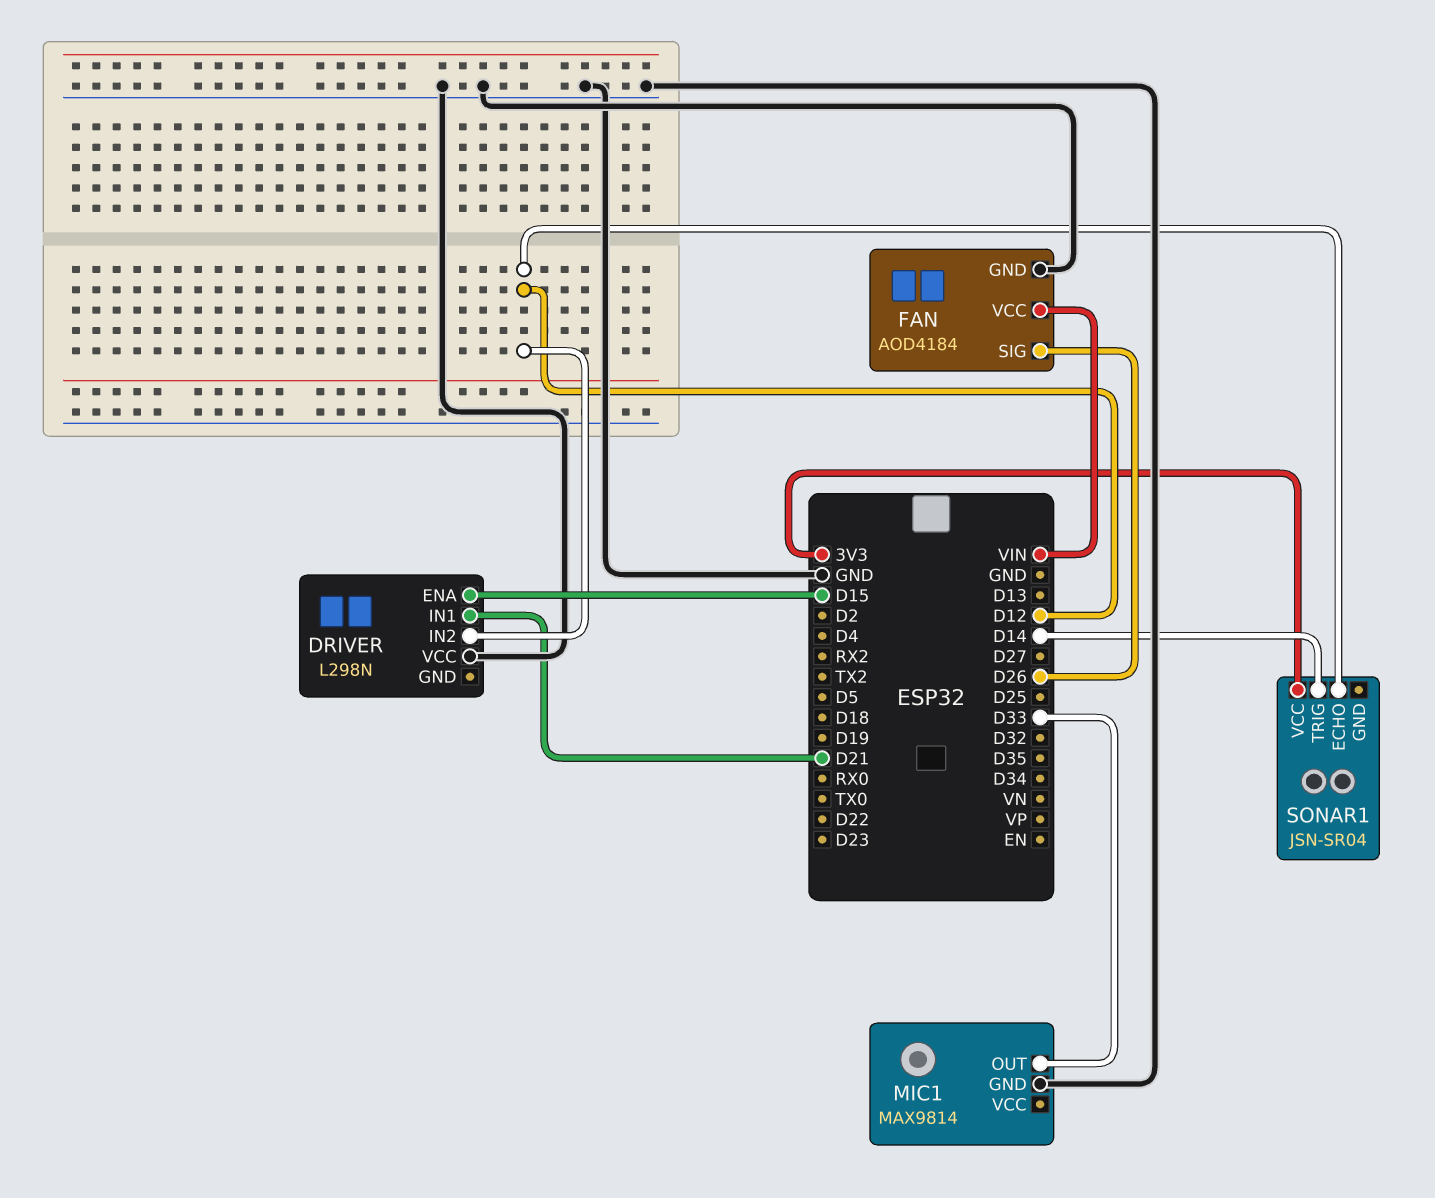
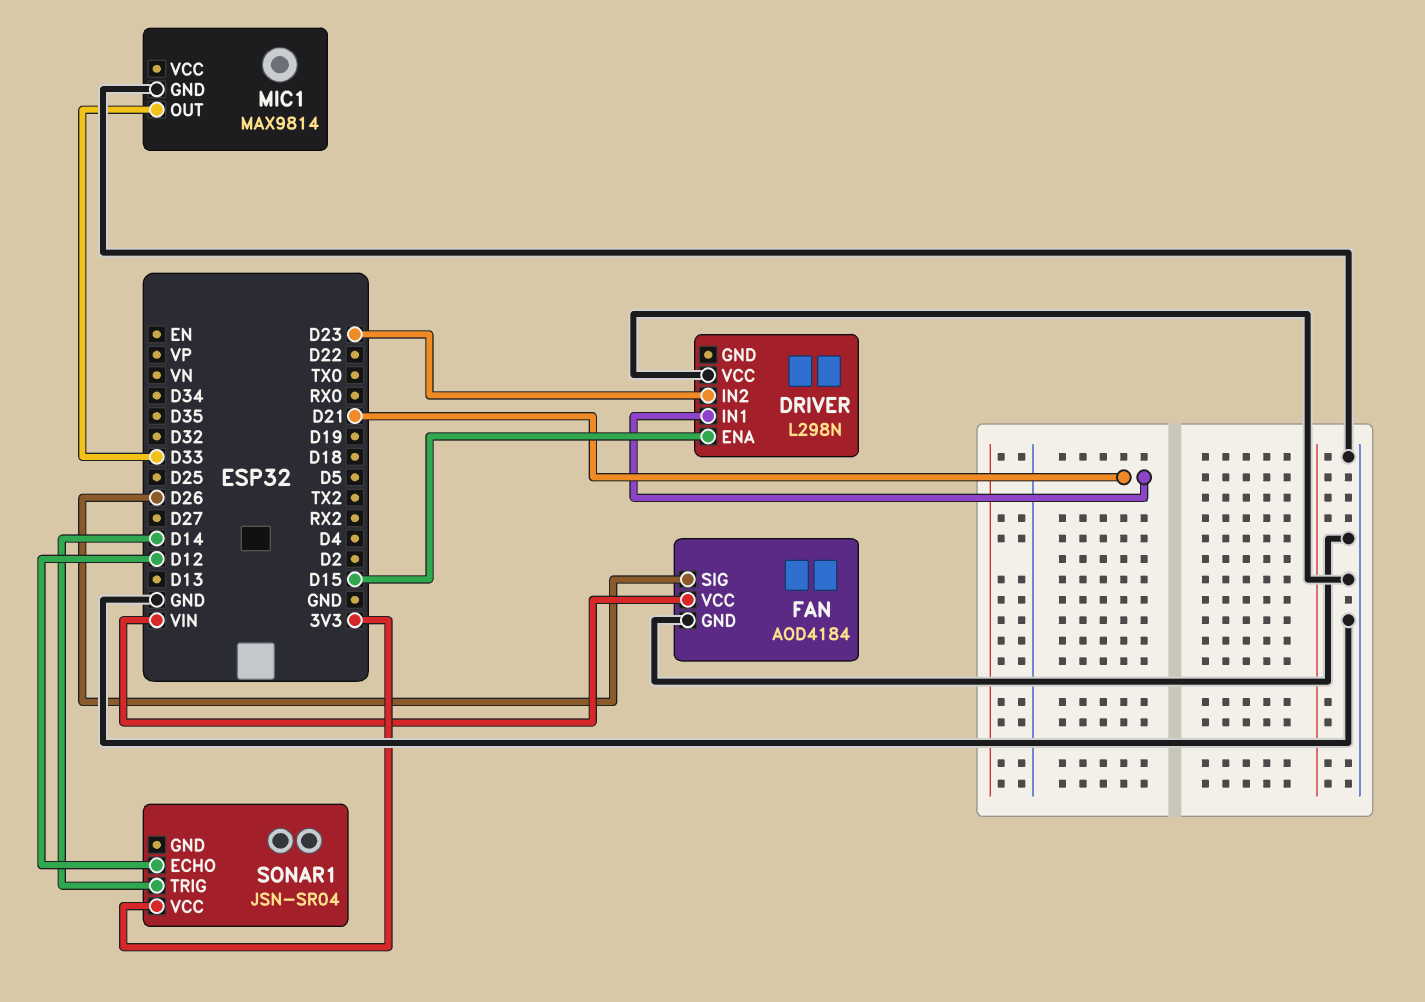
DRIVER pin IN2: D12 -> D23

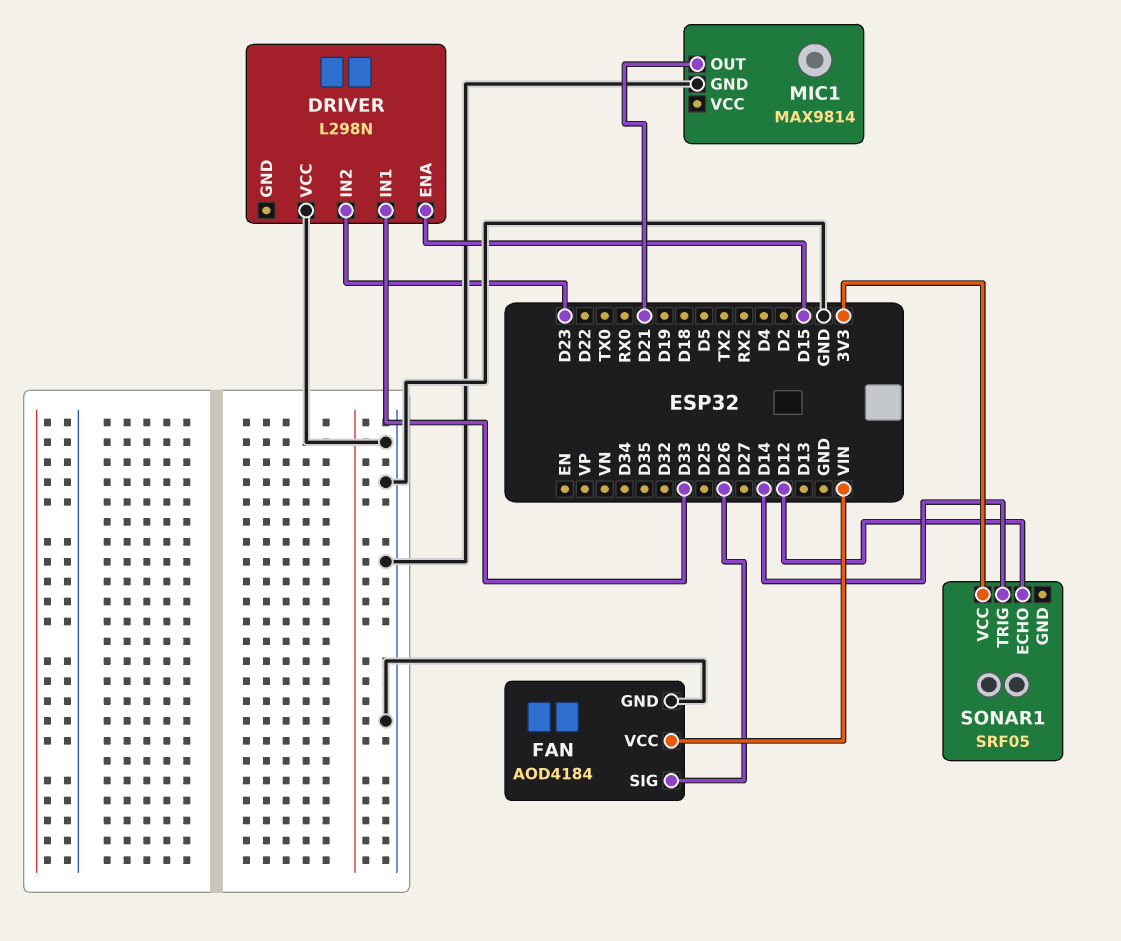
DRIVER pin IN1: D21 -> D33
MIC1 pin OUT: D33 -> D21
SONAR1: JSN-SR04 -> SRF05

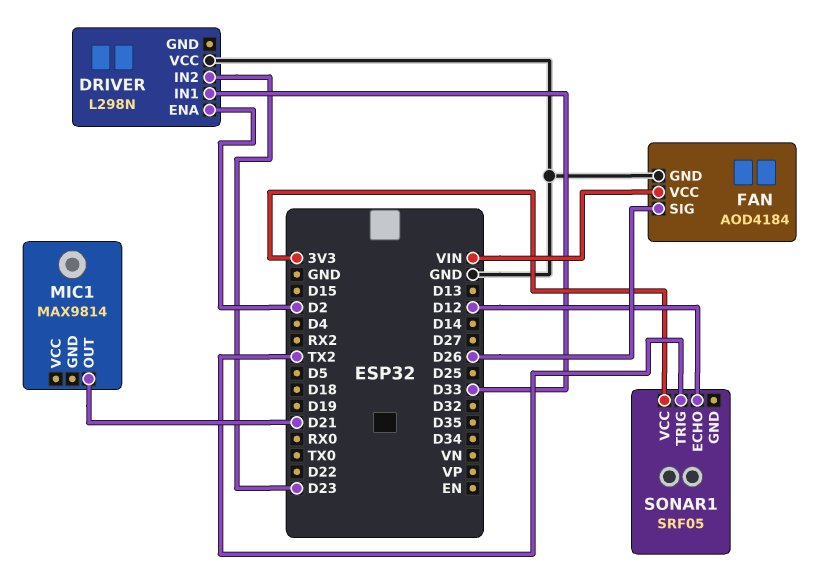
DRIVER pin ENA: D15 -> D2
MIC1 pin GND: GND -> none
SONAR1 pin TRIG: D14 -> TX2

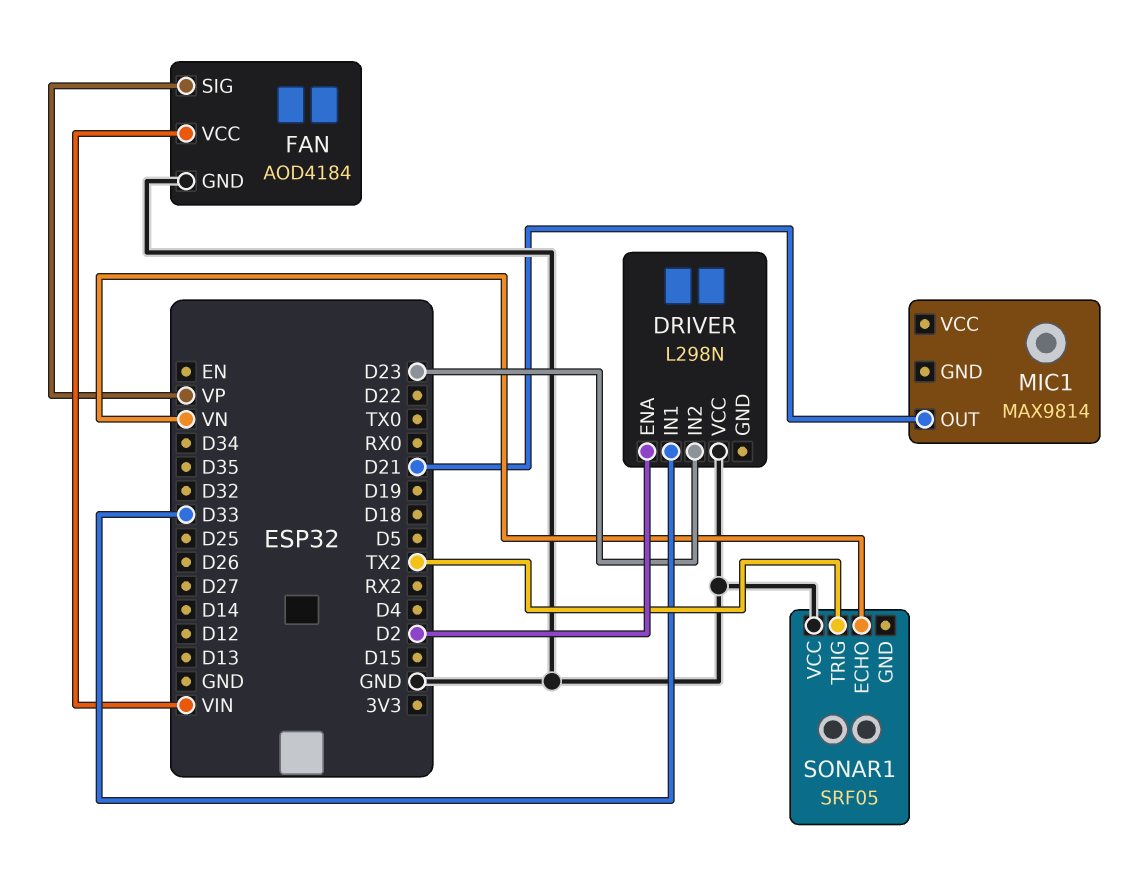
FAN pin SIG: D26 -> VP
SONAR1 pin ECHO: D12 -> VN
SONAR1 pin VCC: 3V3 -> GND

